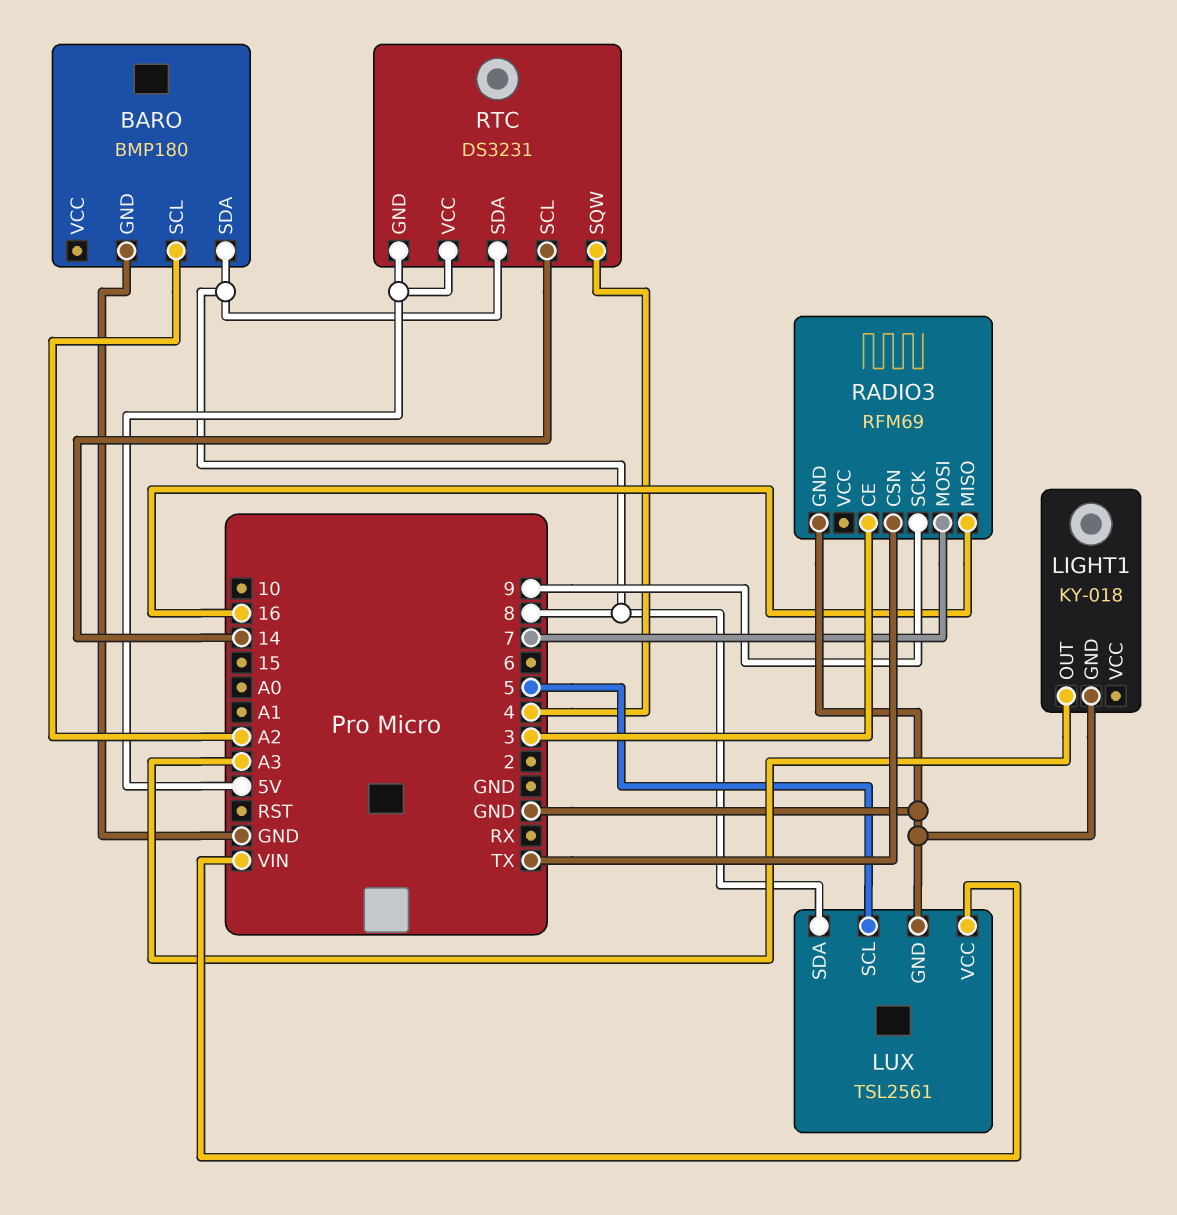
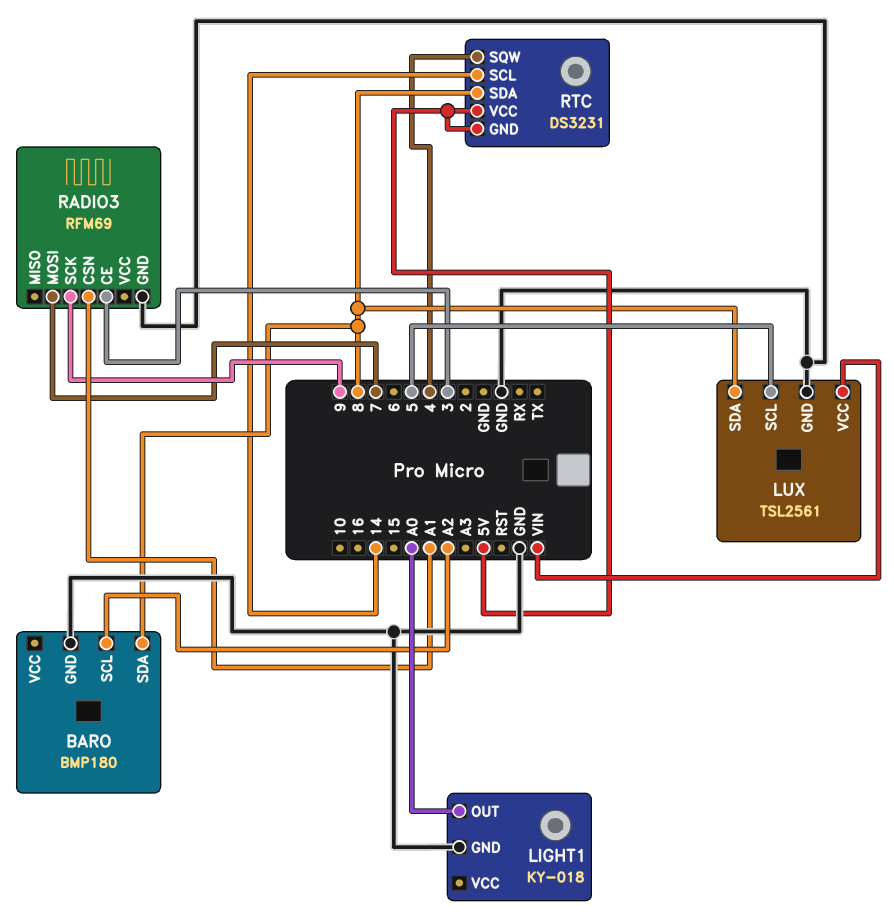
LIGHT1 pin OUT: A3 -> A0
RADIO3 pin CSN: TX -> A1
RADIO3 pin MISO: 16 -> none

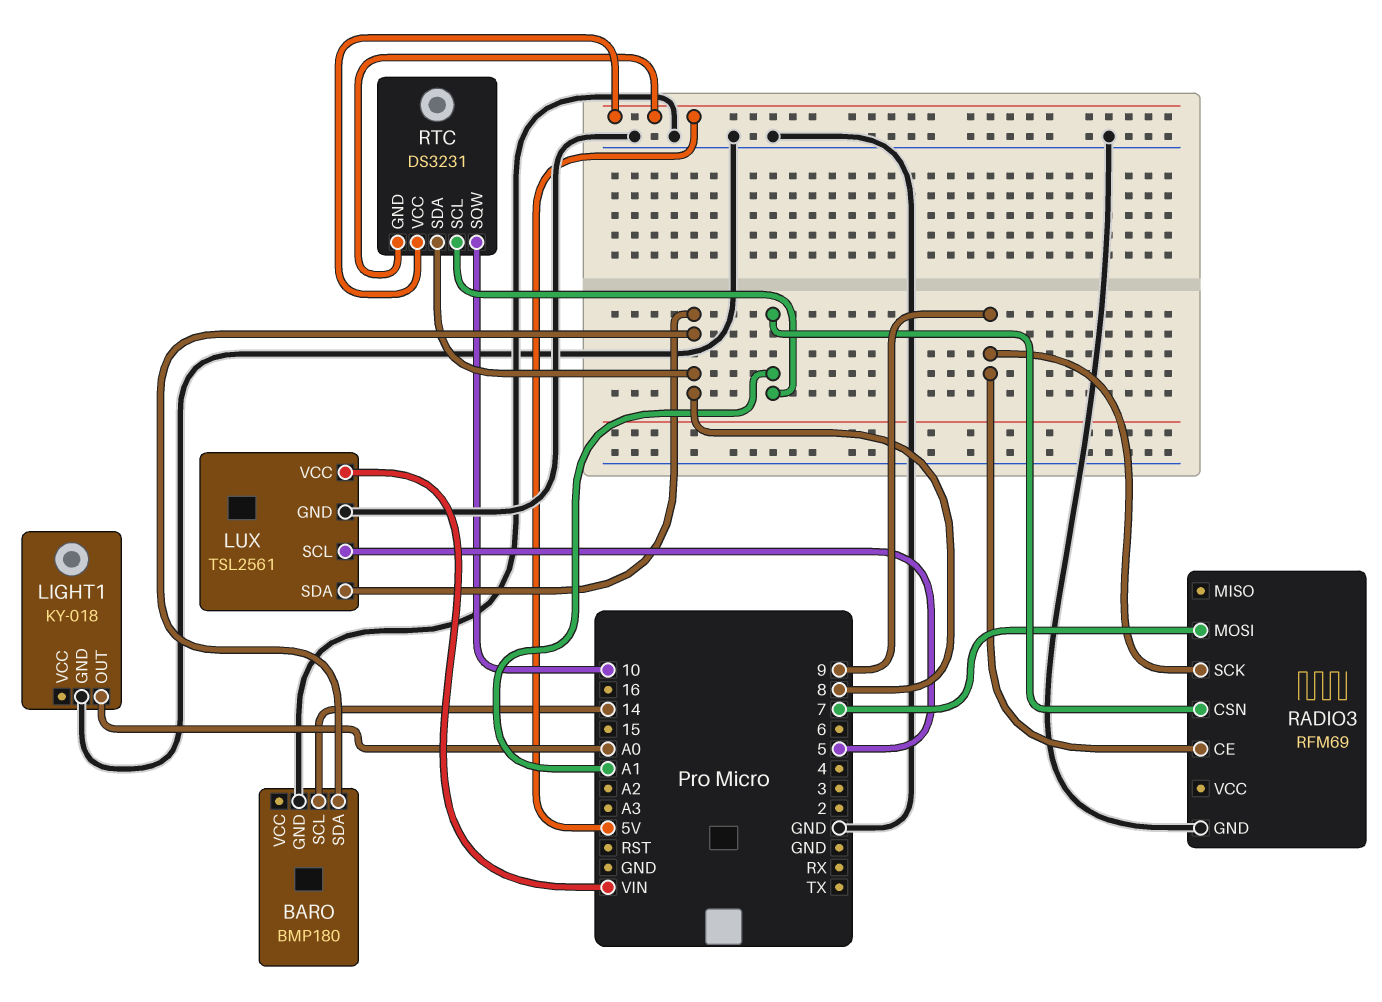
BARO pin SCL: A2 -> 14
RADIO3 pin CE: 3 -> 9
RTC pin SCL: 14 -> A1
RTC pin SQW: 4 -> 10

